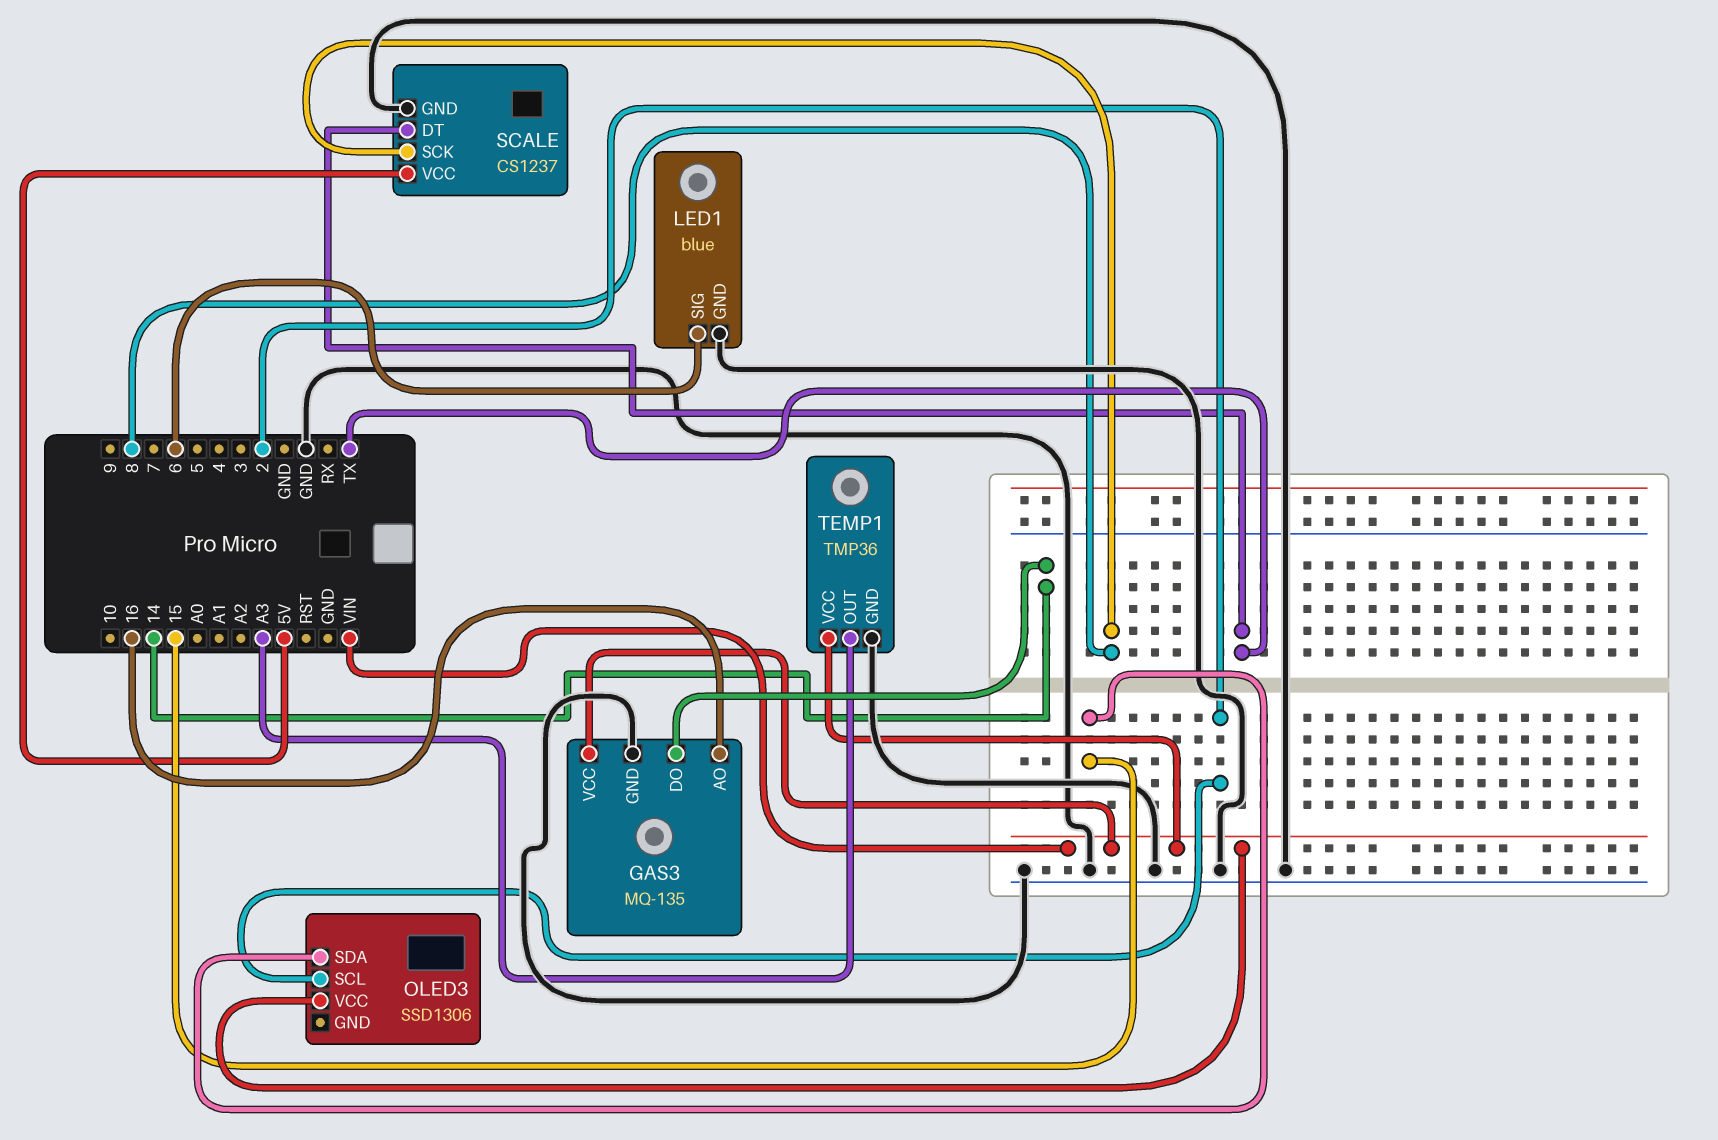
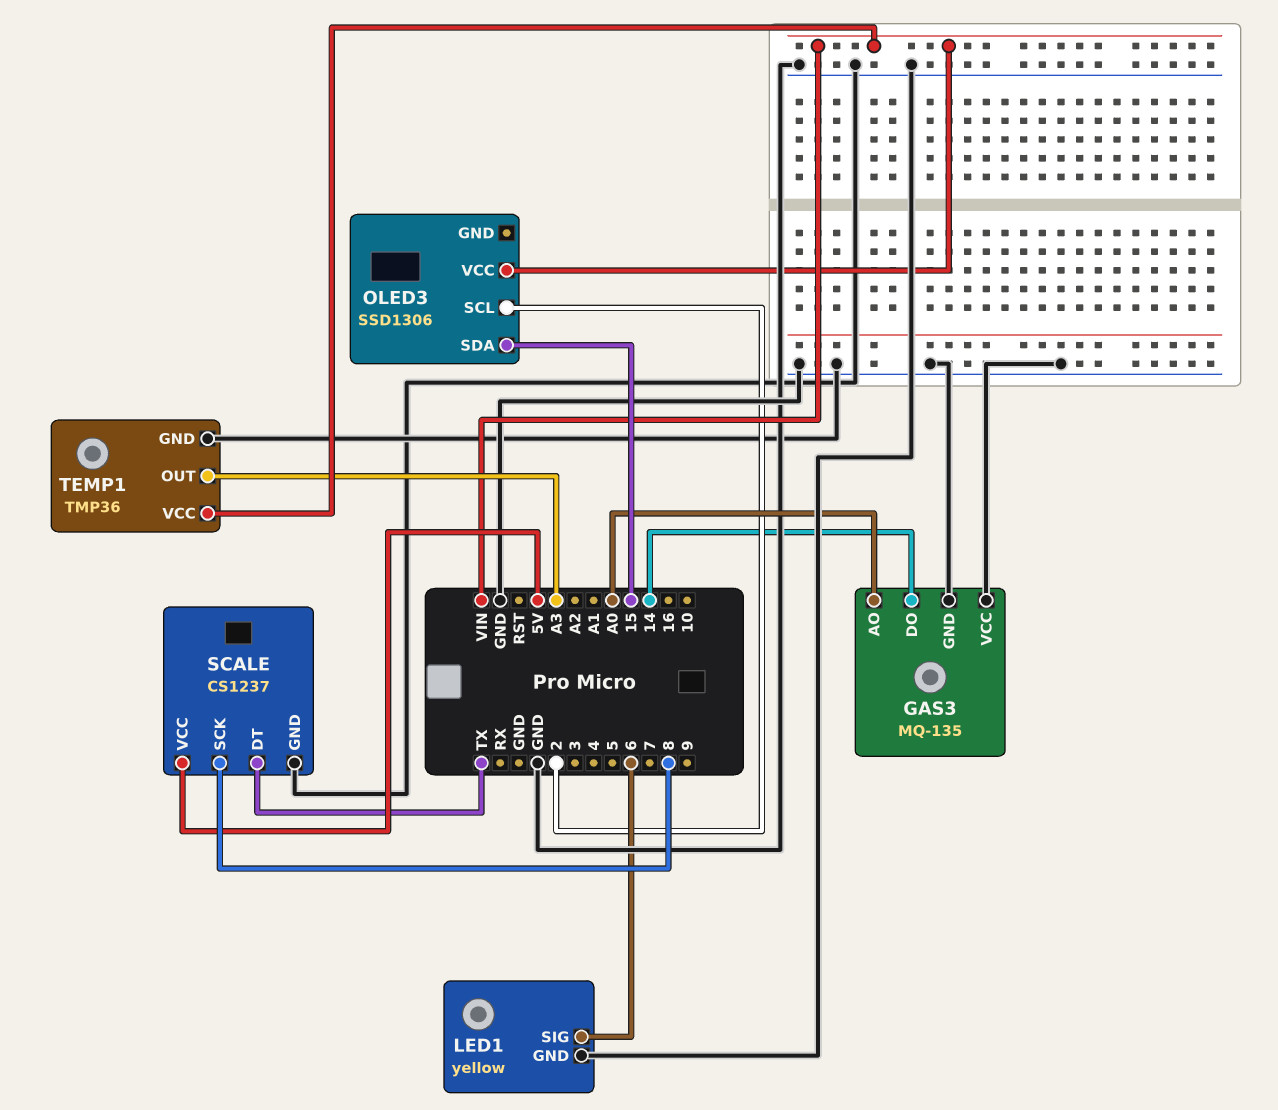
GAS3 pin AO: 16 -> A0
GAS3 pin VCC: VIN -> GND
LED1: blue -> yellow

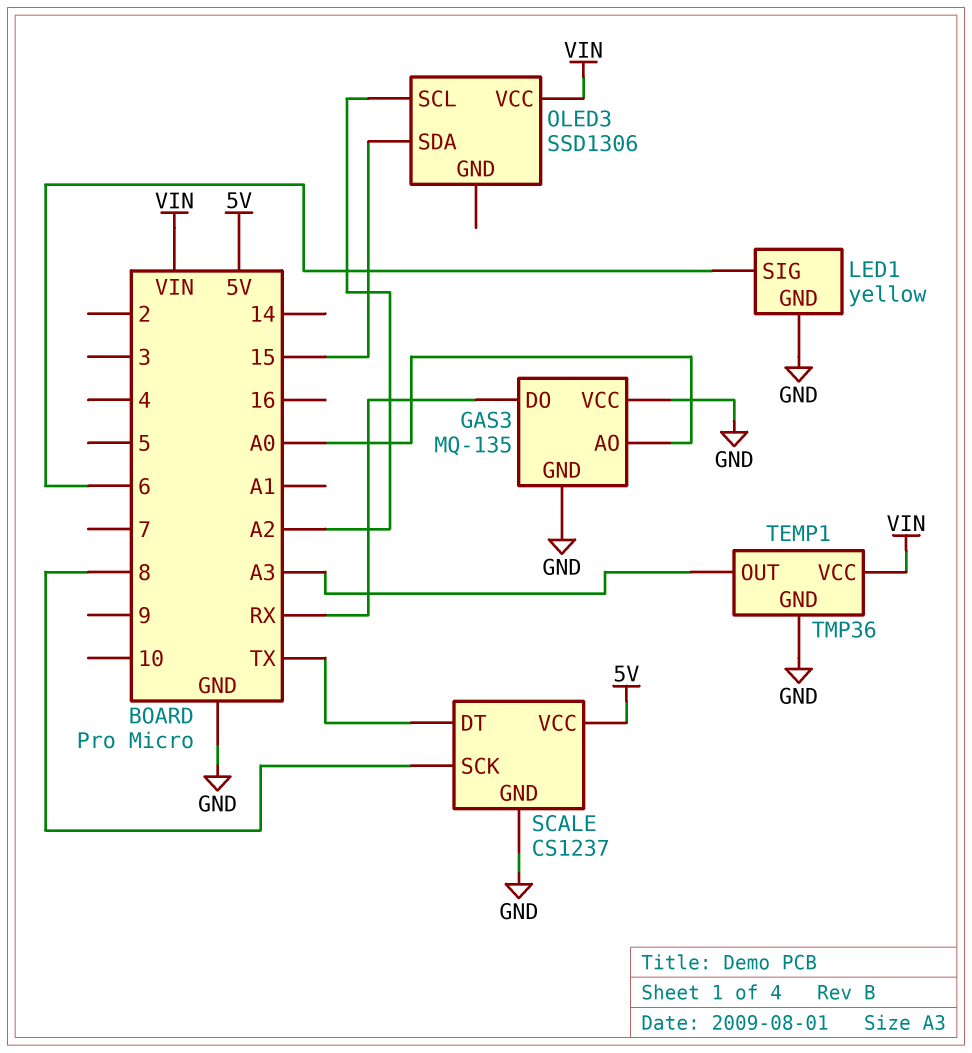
GAS3 pin DO: 14 -> RX
OLED3 pin SCL: 2 -> A2

